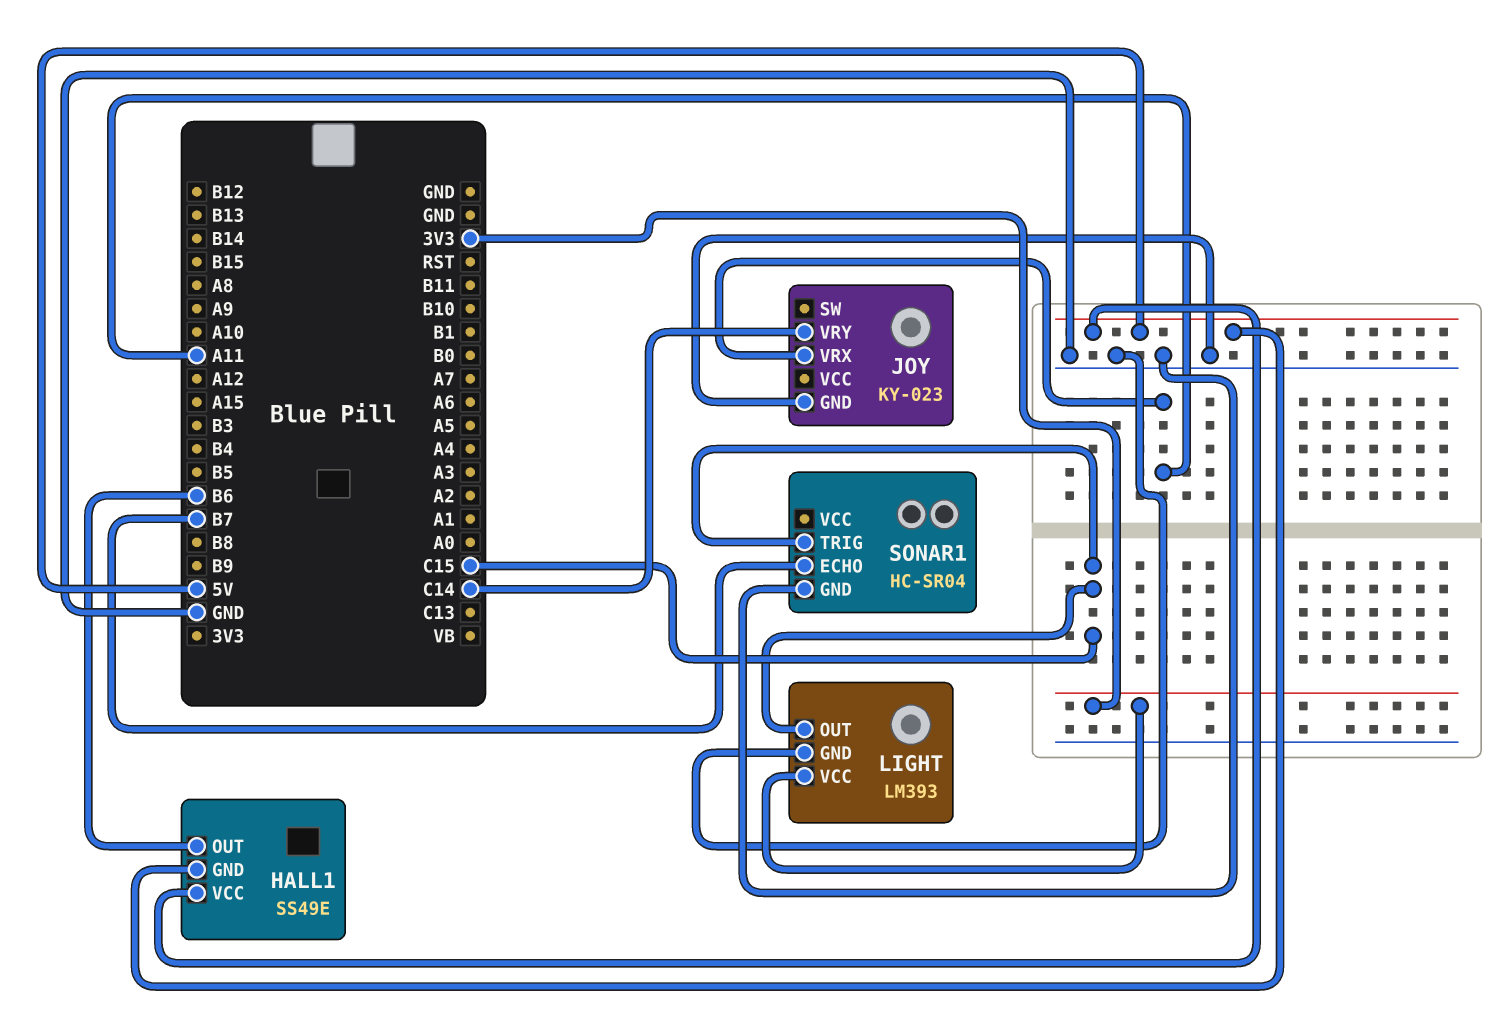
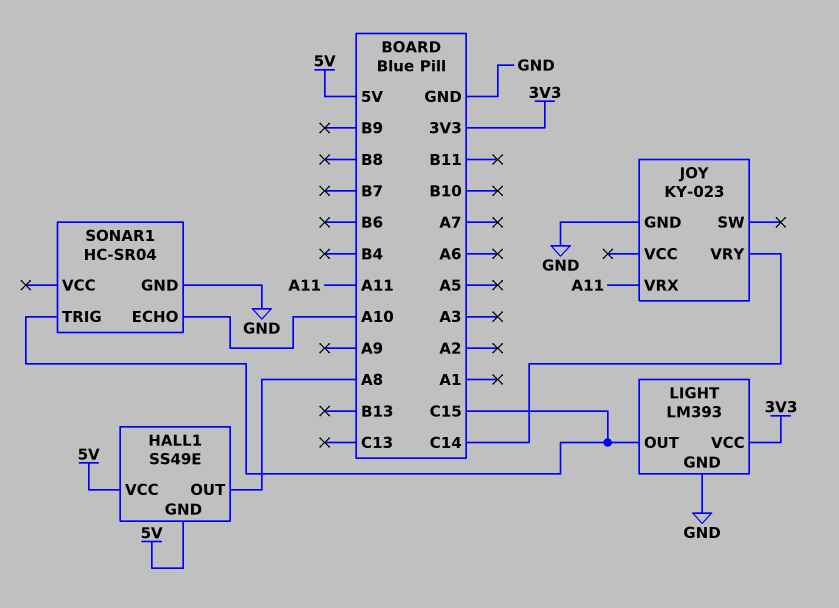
HALL1 pin OUT: B6 -> A8
SONAR1 pin ECHO: B7 -> A10

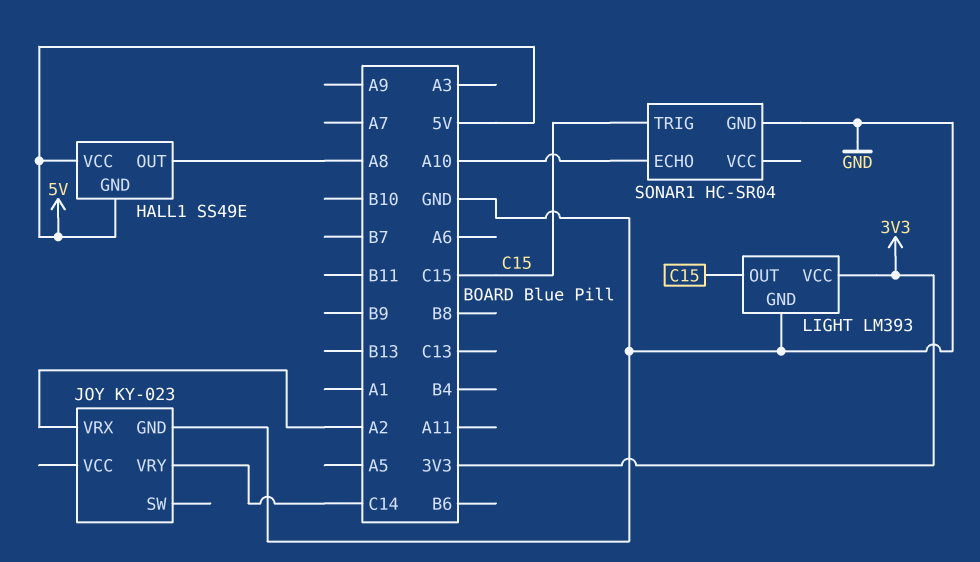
JOY pin VRX: A11 -> A2

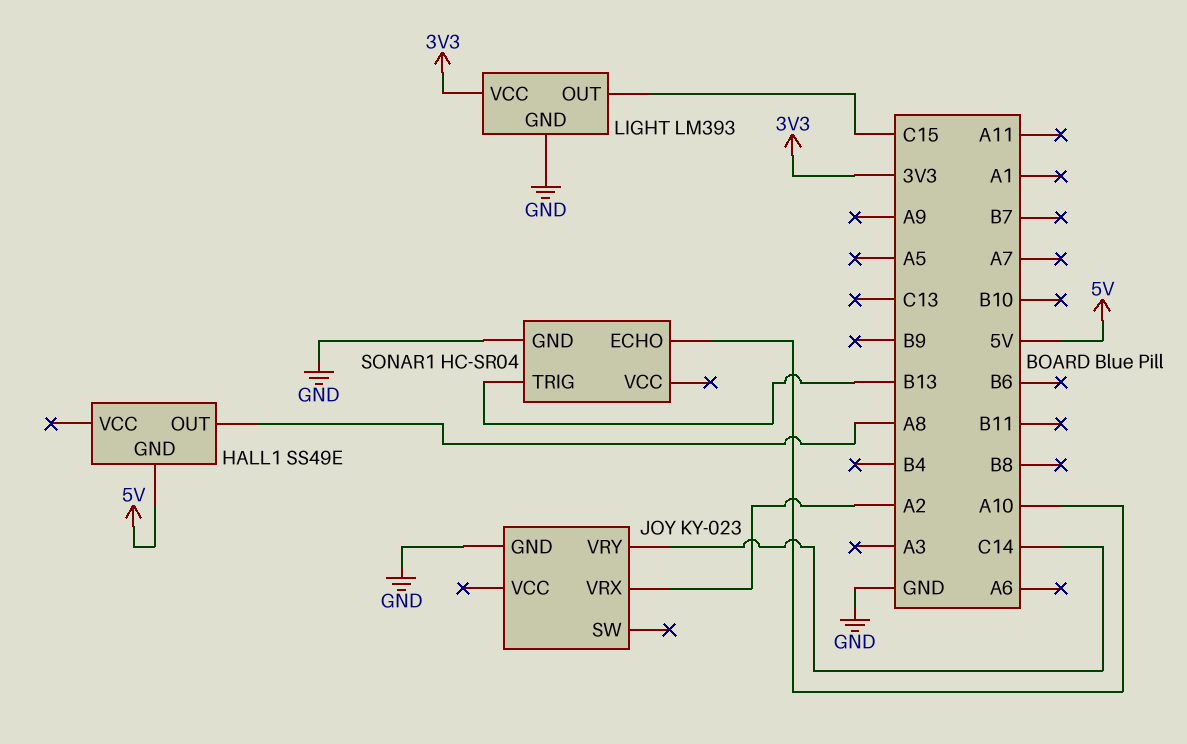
HALL1 pin VCC: 5V -> none
SONAR1 pin TRIG: C15 -> B13

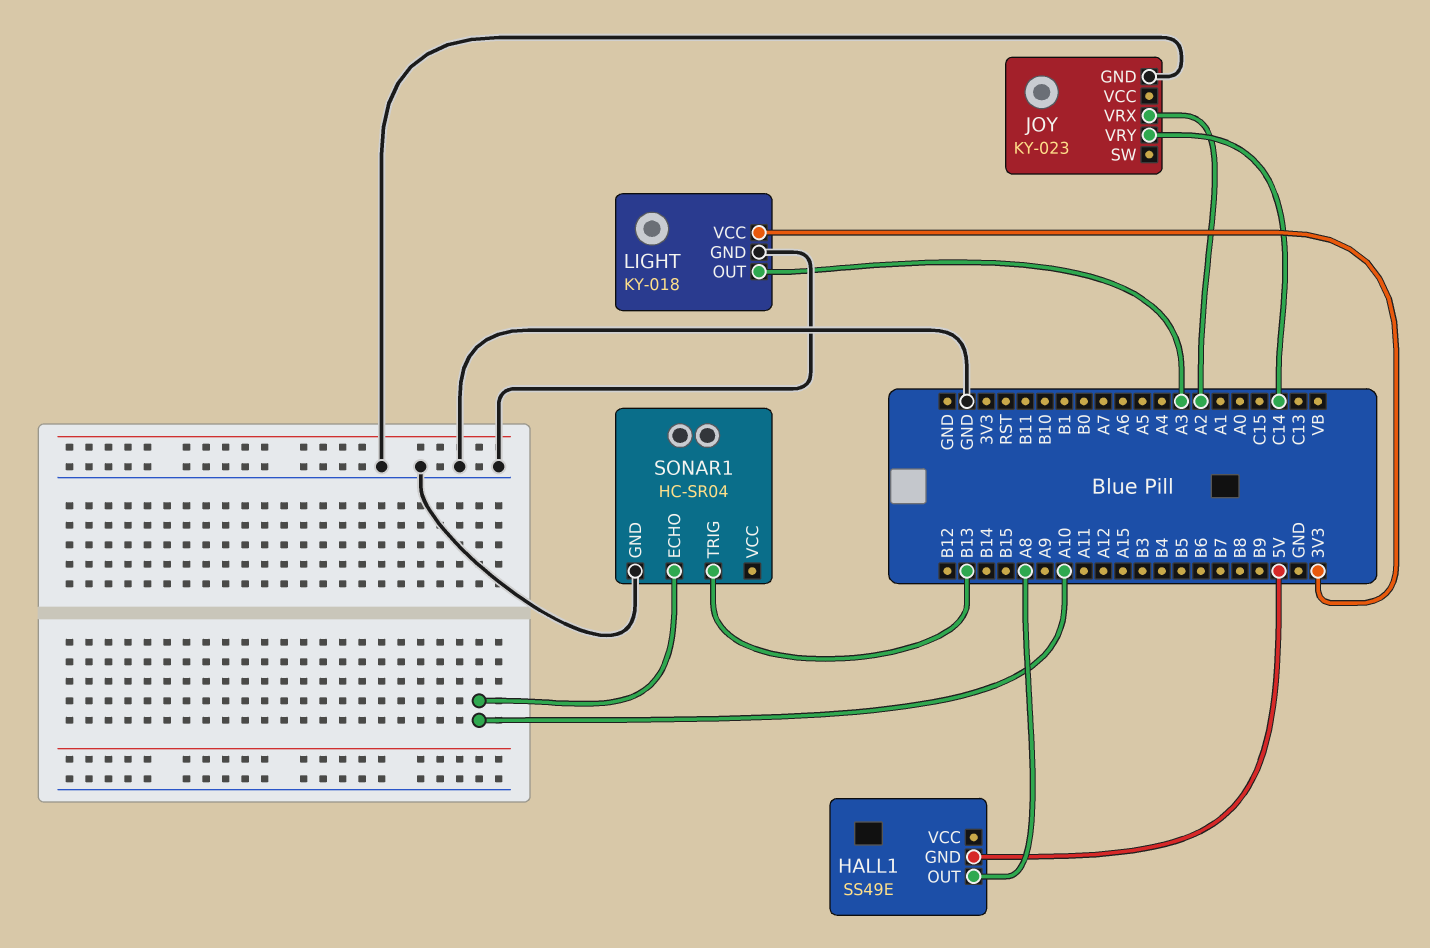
LIGHT: LM393 -> KY-018
LIGHT pin OUT: C15 -> A3

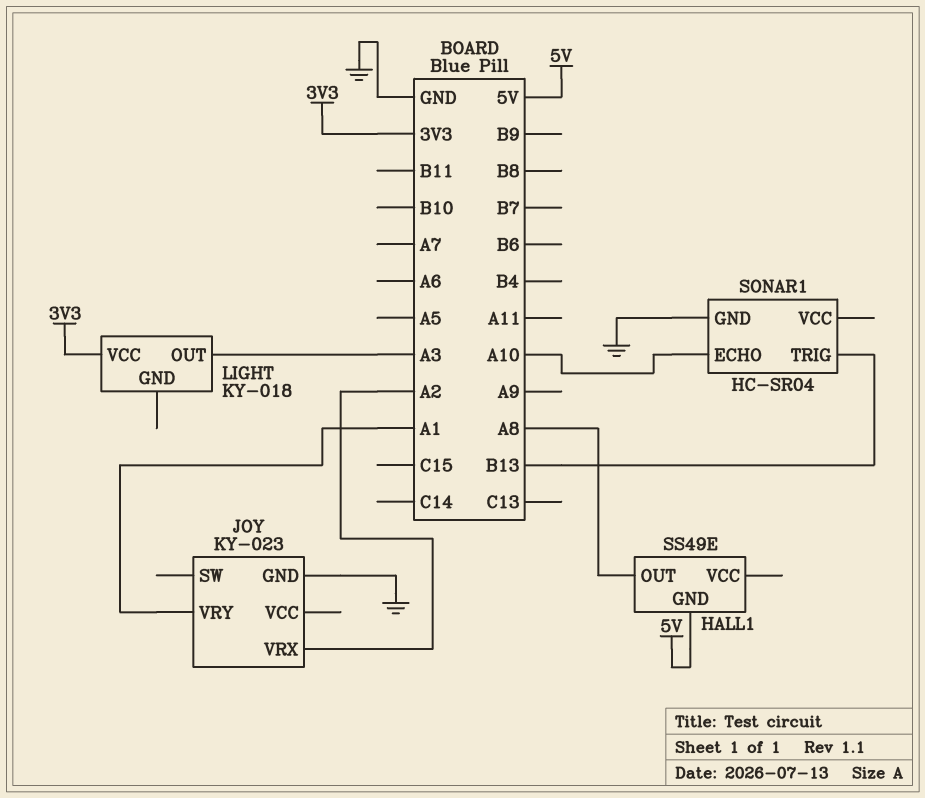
JOY pin VRY: C14 -> A1
LIGHT pin GND: GND -> none

